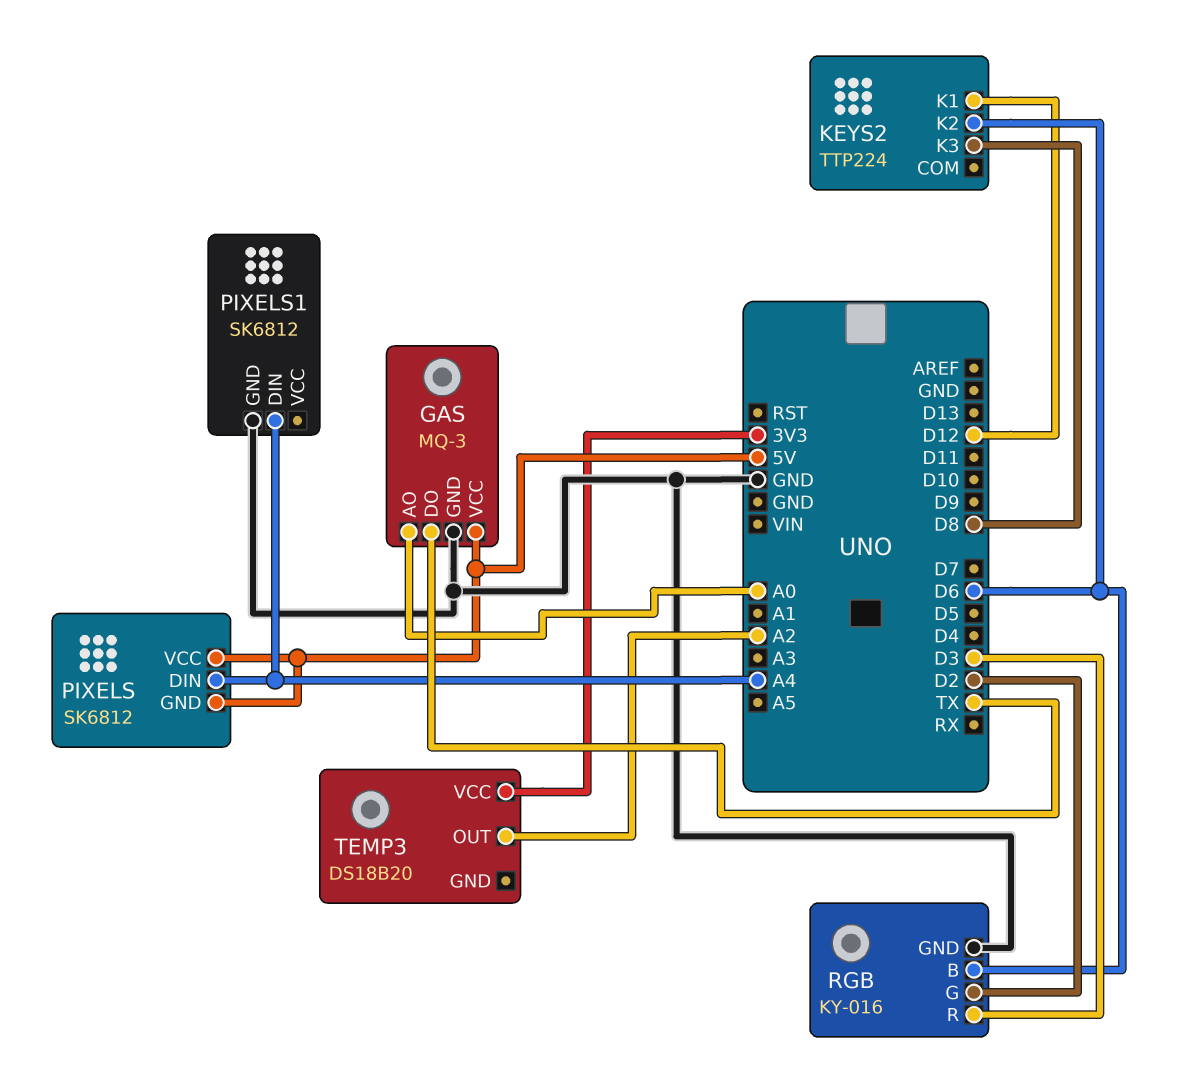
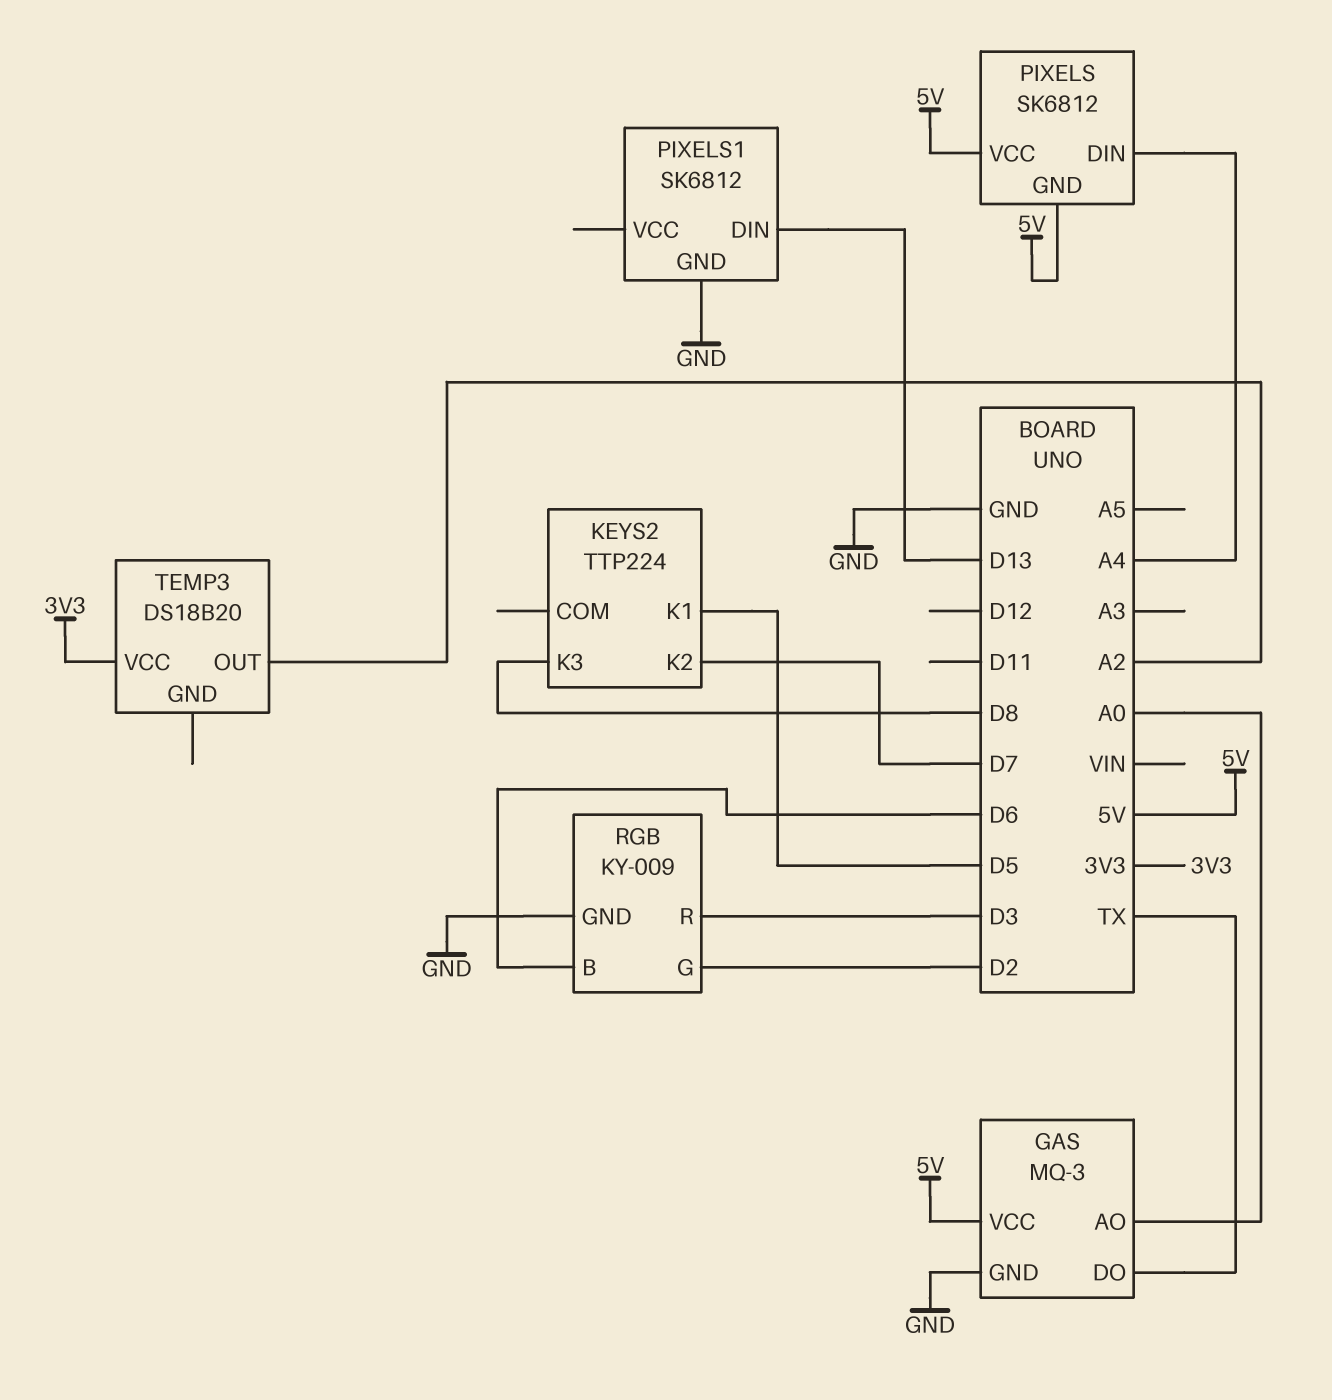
KEYS2 pin K1: D12 -> D5
KEYS2 pin K2: D6 -> D7
PIXELS1 pin DIN: A4 -> D13
RGB: KY-016 -> KY-009

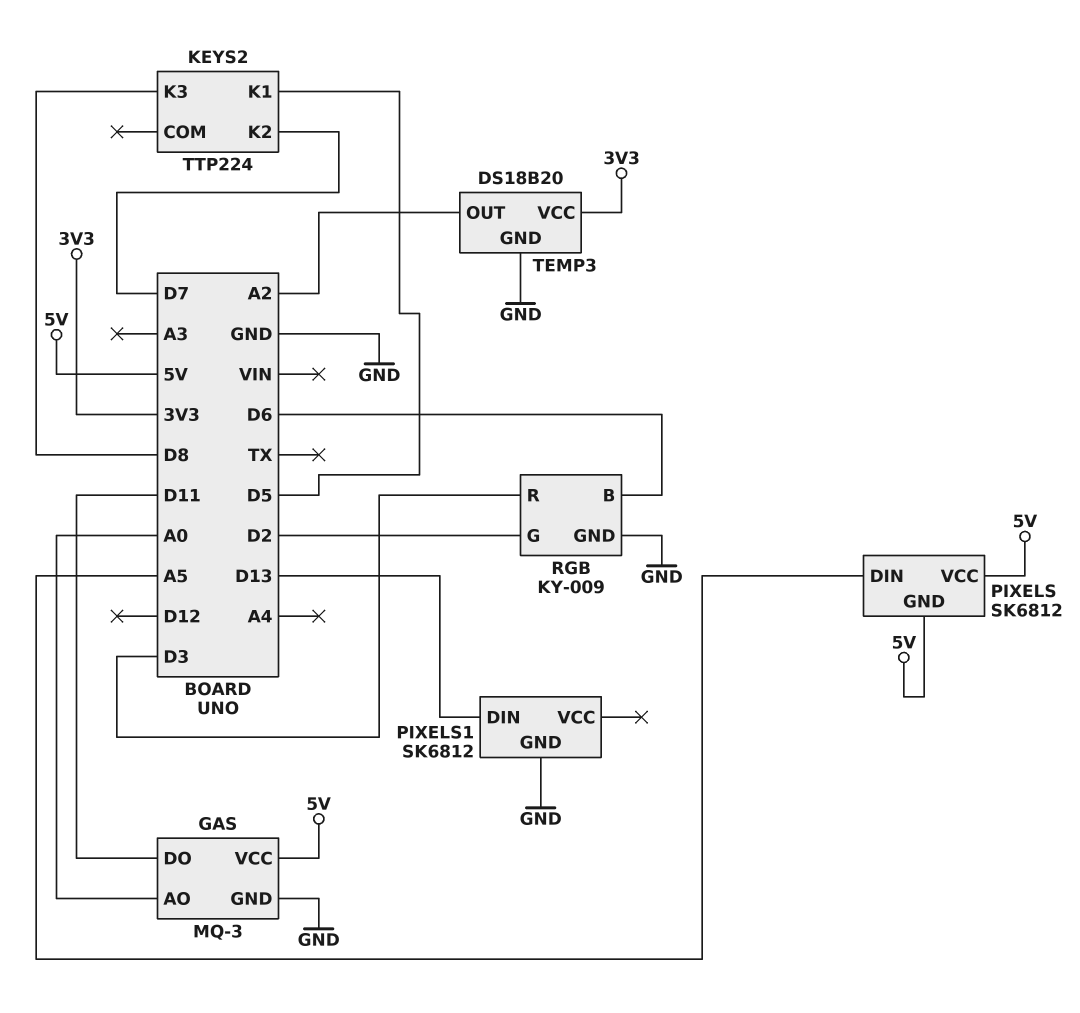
GAS pin DO: TX -> D11
PIXELS pin DIN: A4 -> A5
TEMP3 pin GND: none -> GND

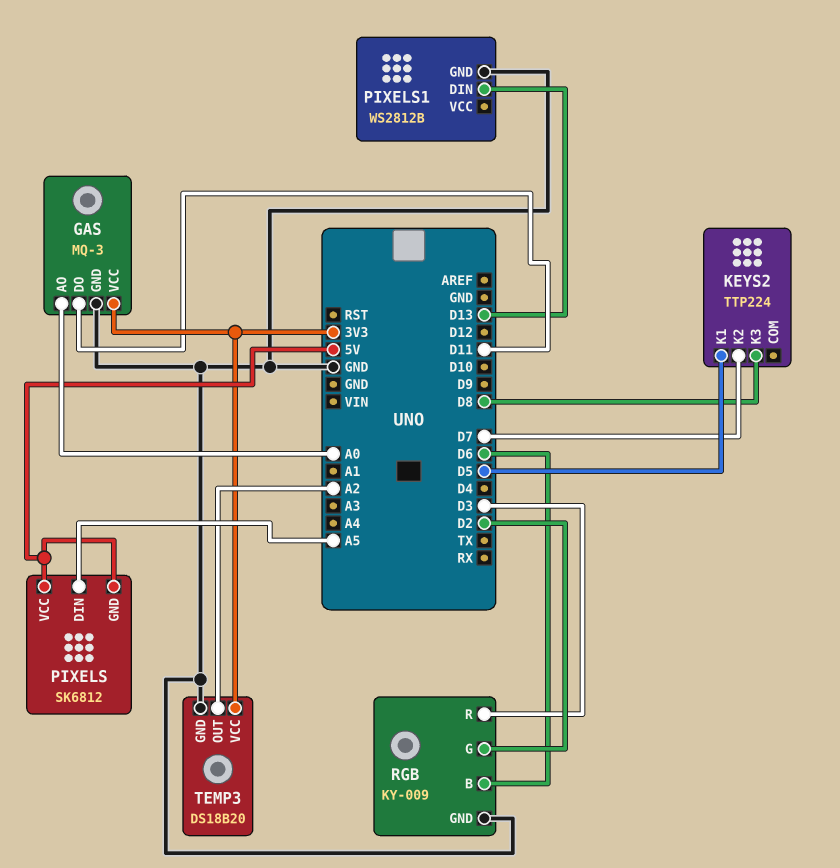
GAS pin VCC: 5V -> 3V3
PIXELS1: SK6812 -> WS2812B

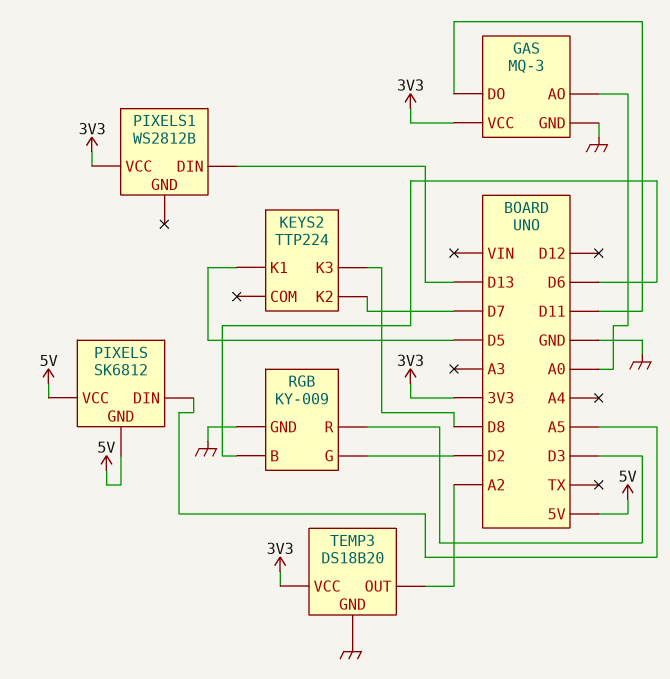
PIXELS1 pin GND: GND -> none
PIXELS1 pin VCC: none -> 3V3

